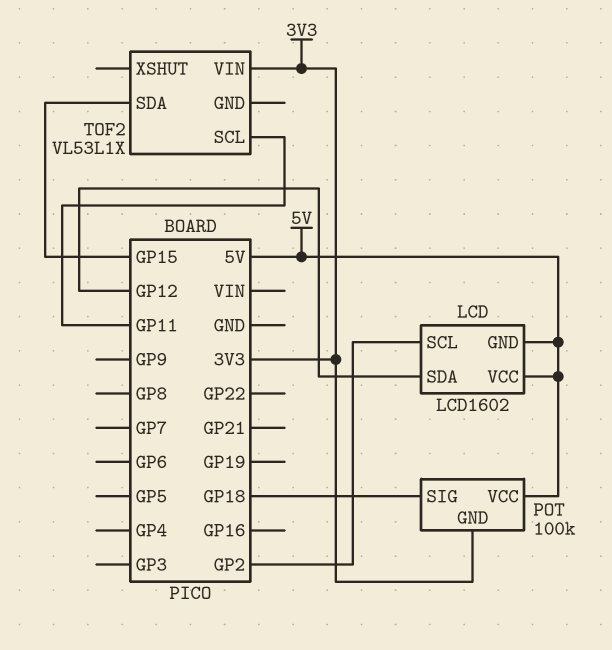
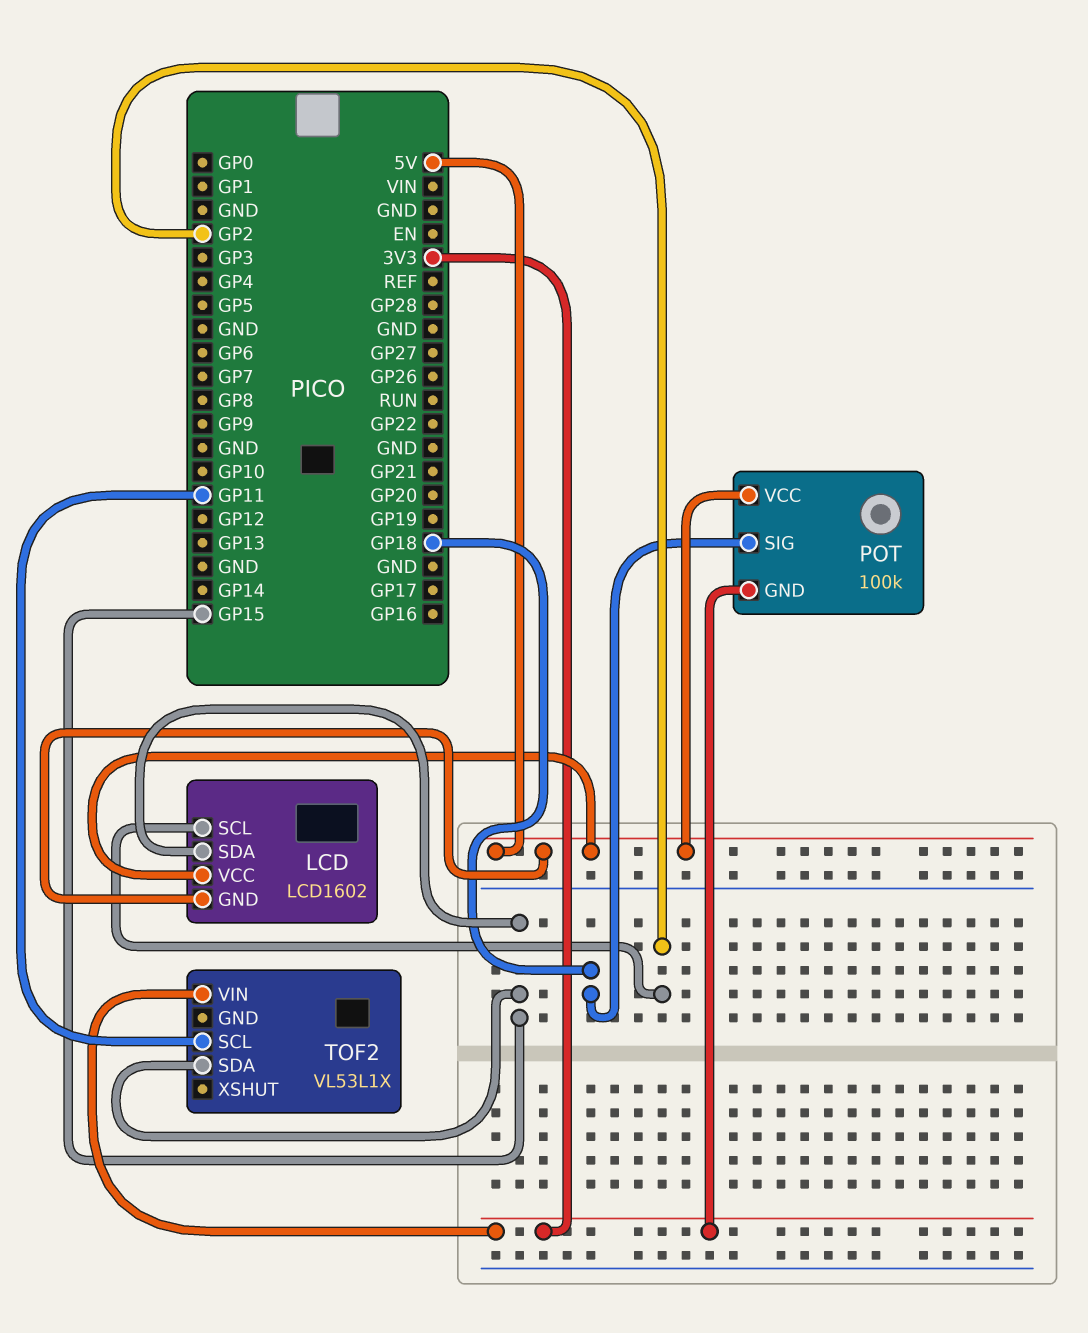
LCD pin SDA: GP12 -> GP15

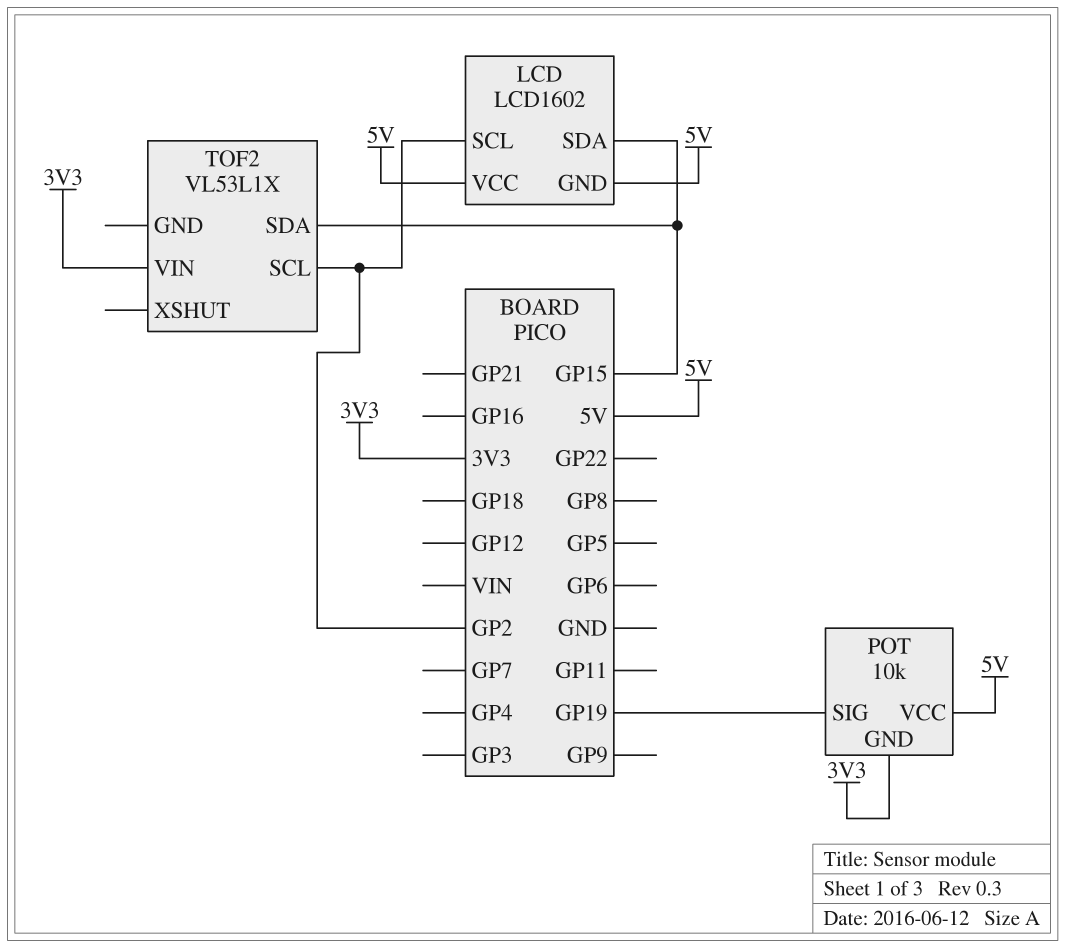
POT: 100k -> 10k
POT pin SIG: GP18 -> GP19
TOF2 pin SCL: GP11 -> GP2

